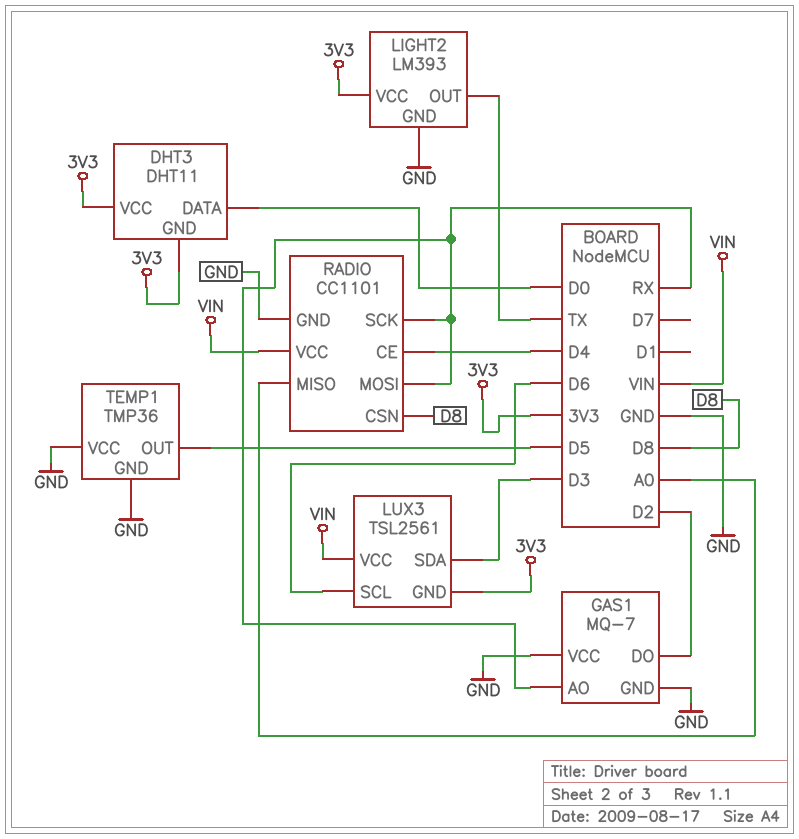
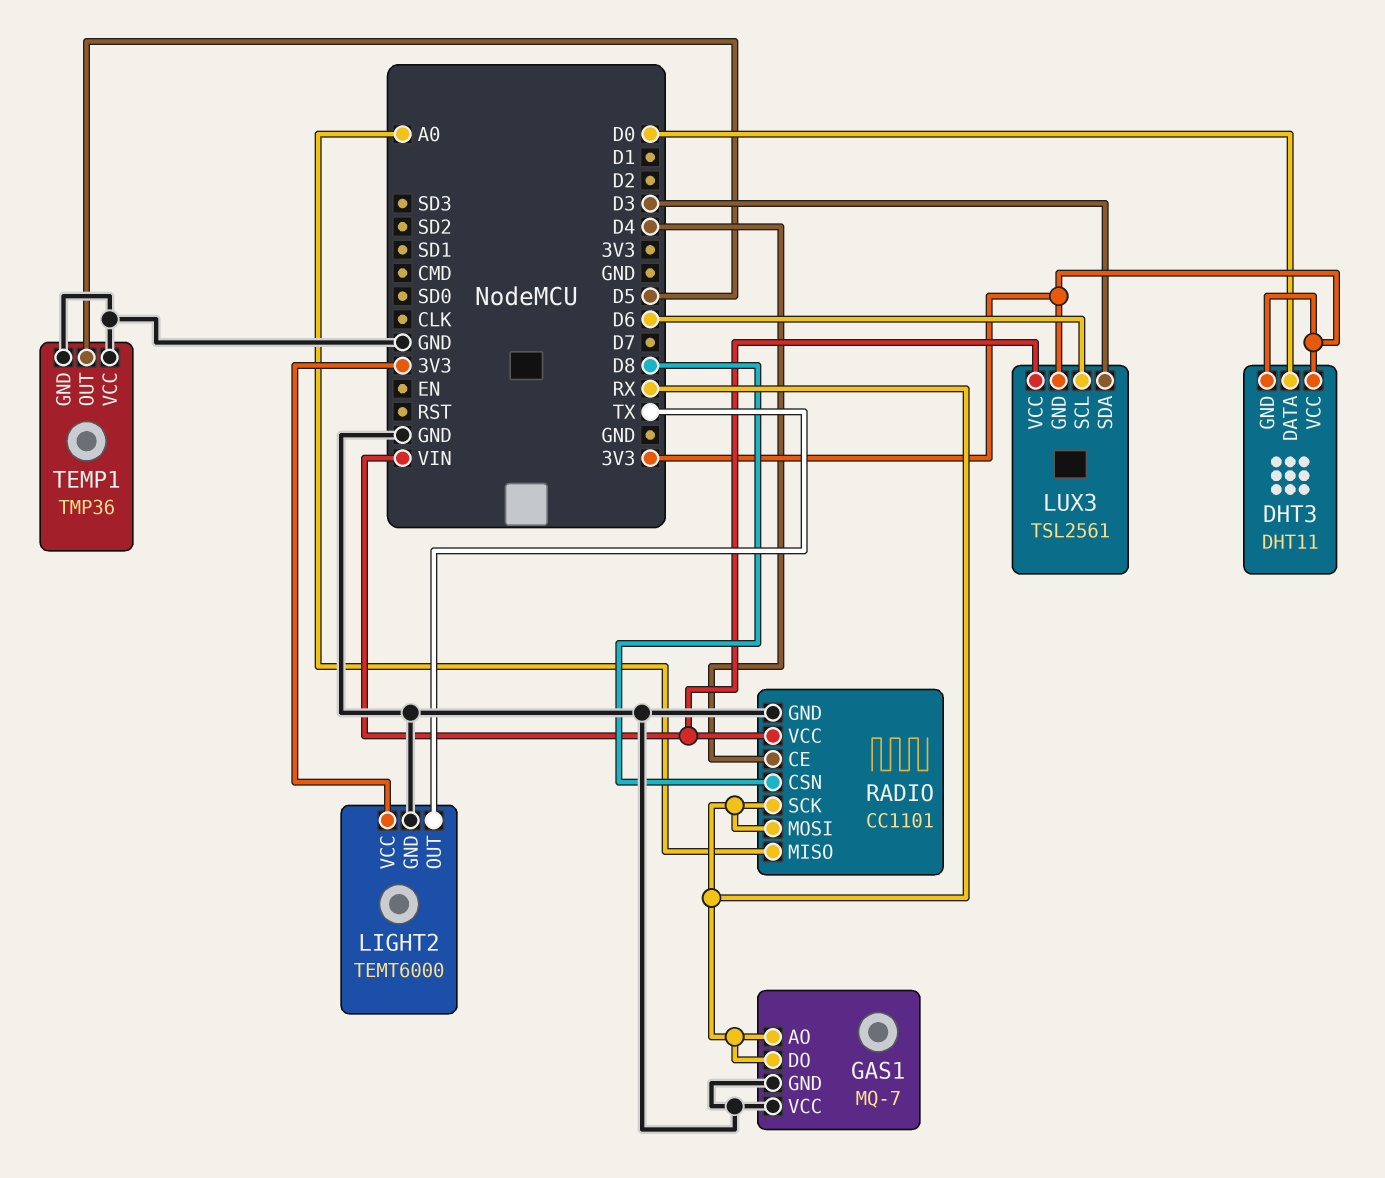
GAS1 pin DO: D2 -> RX
LIGHT2: LM393 -> TEMT6000

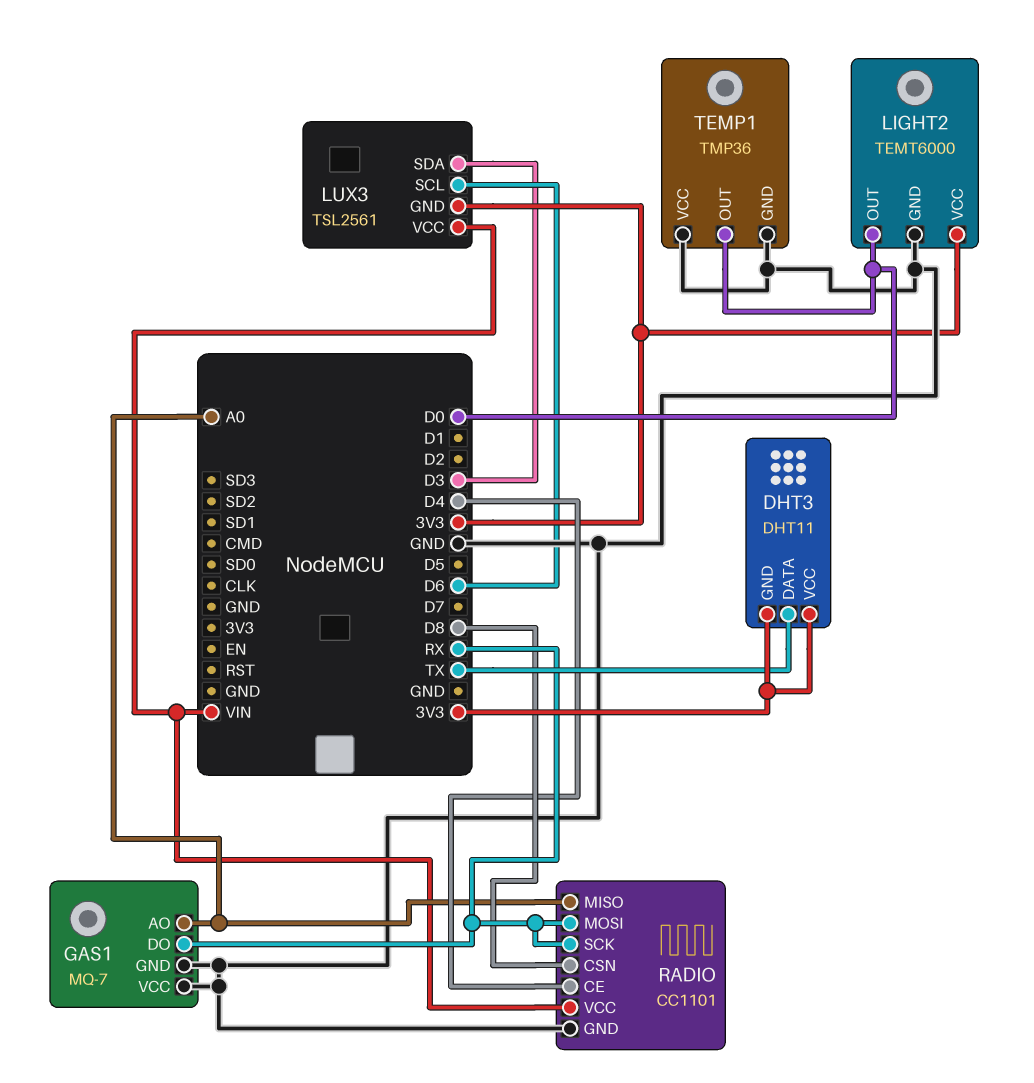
DHT3 pin DATA: D0 -> TX
GAS1 pin AO: RX -> A0
LIGHT2 pin OUT: TX -> D0
TEMP1 pin OUT: D5 -> D0

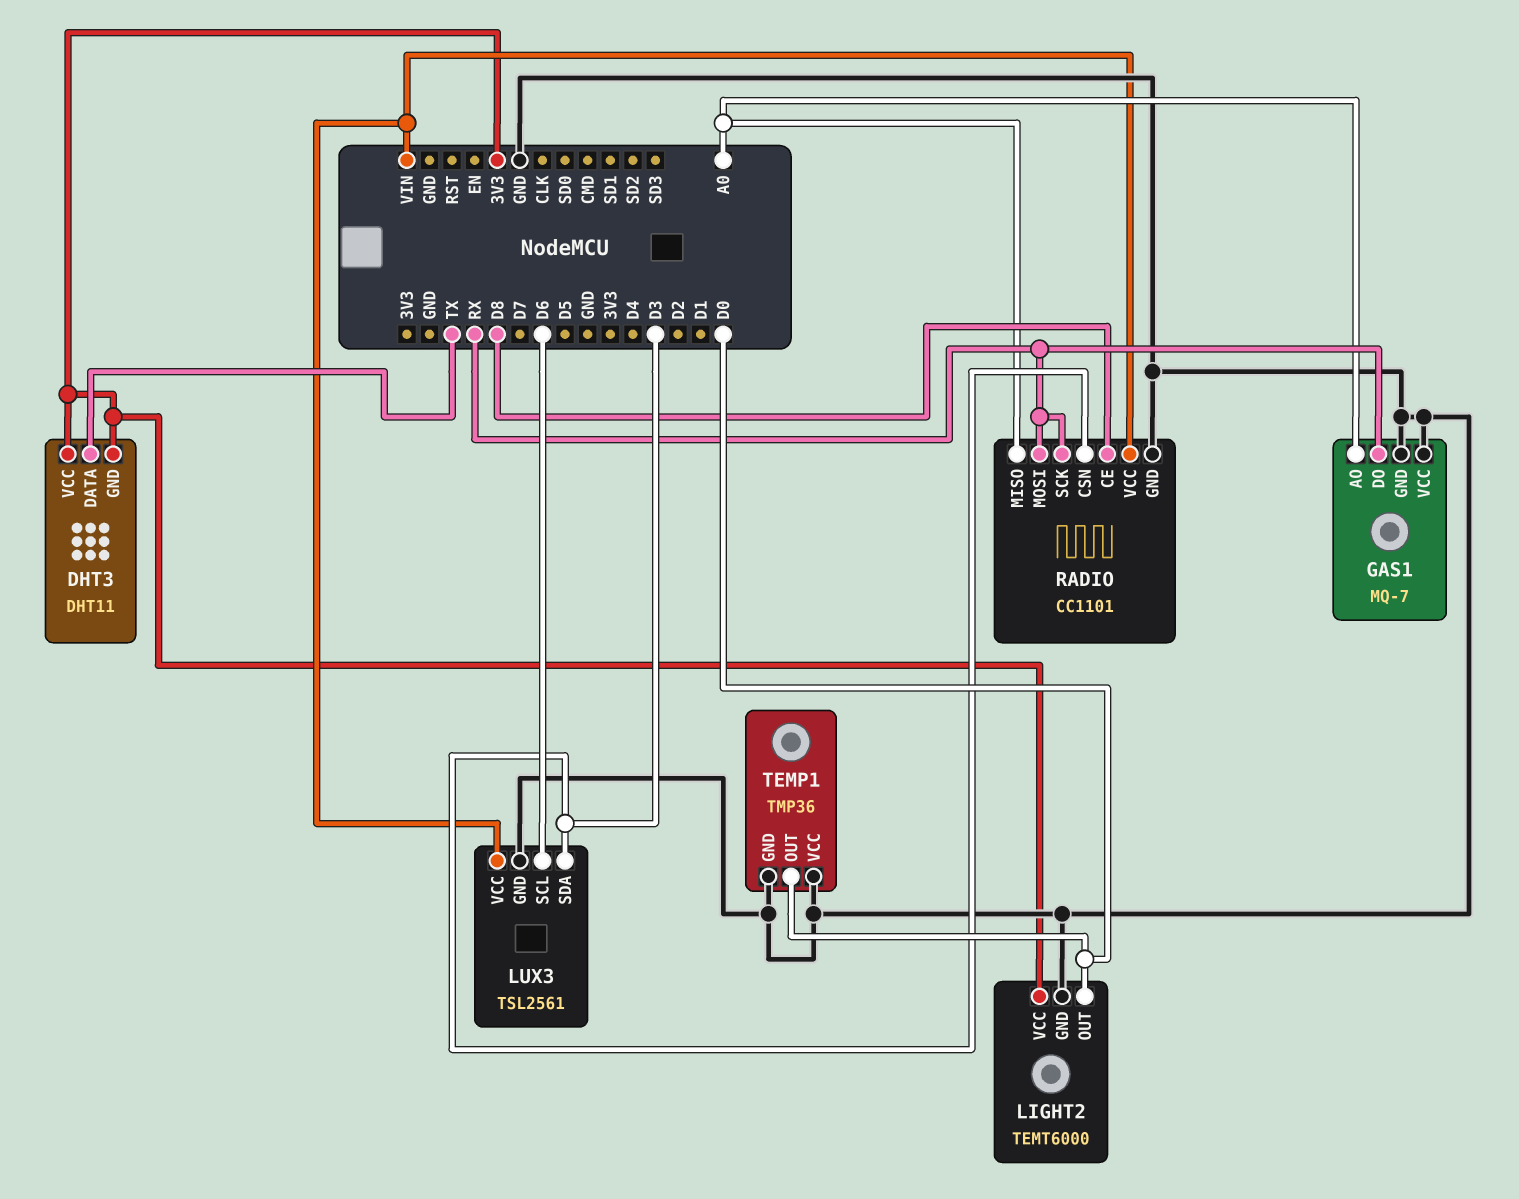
LUX3 pin GND: 3V3 -> GND
RADIO pin CE: D4 -> D8
RADIO pin CSN: D8 -> D3

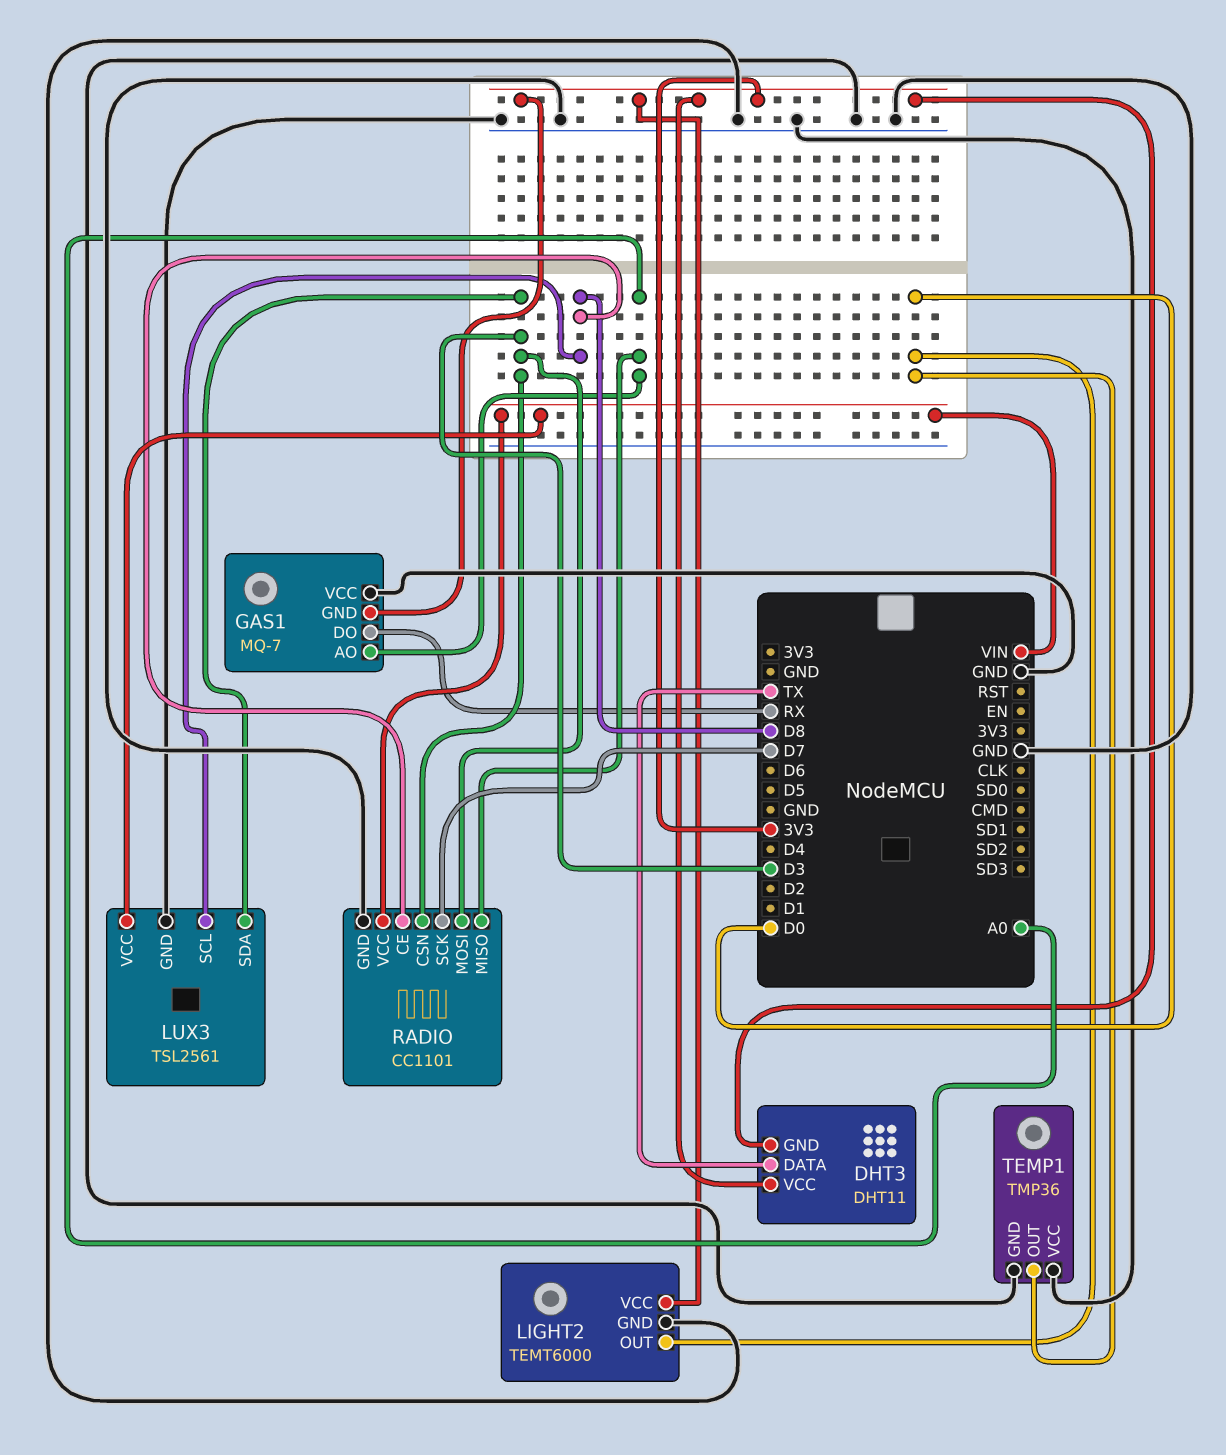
GAS1 pin GND: GND -> 3V3
LUX3 pin SCL: D6 -> D8
RADIO pin MOSI: RX -> D3
RADIO pin SCK: RX -> D7

